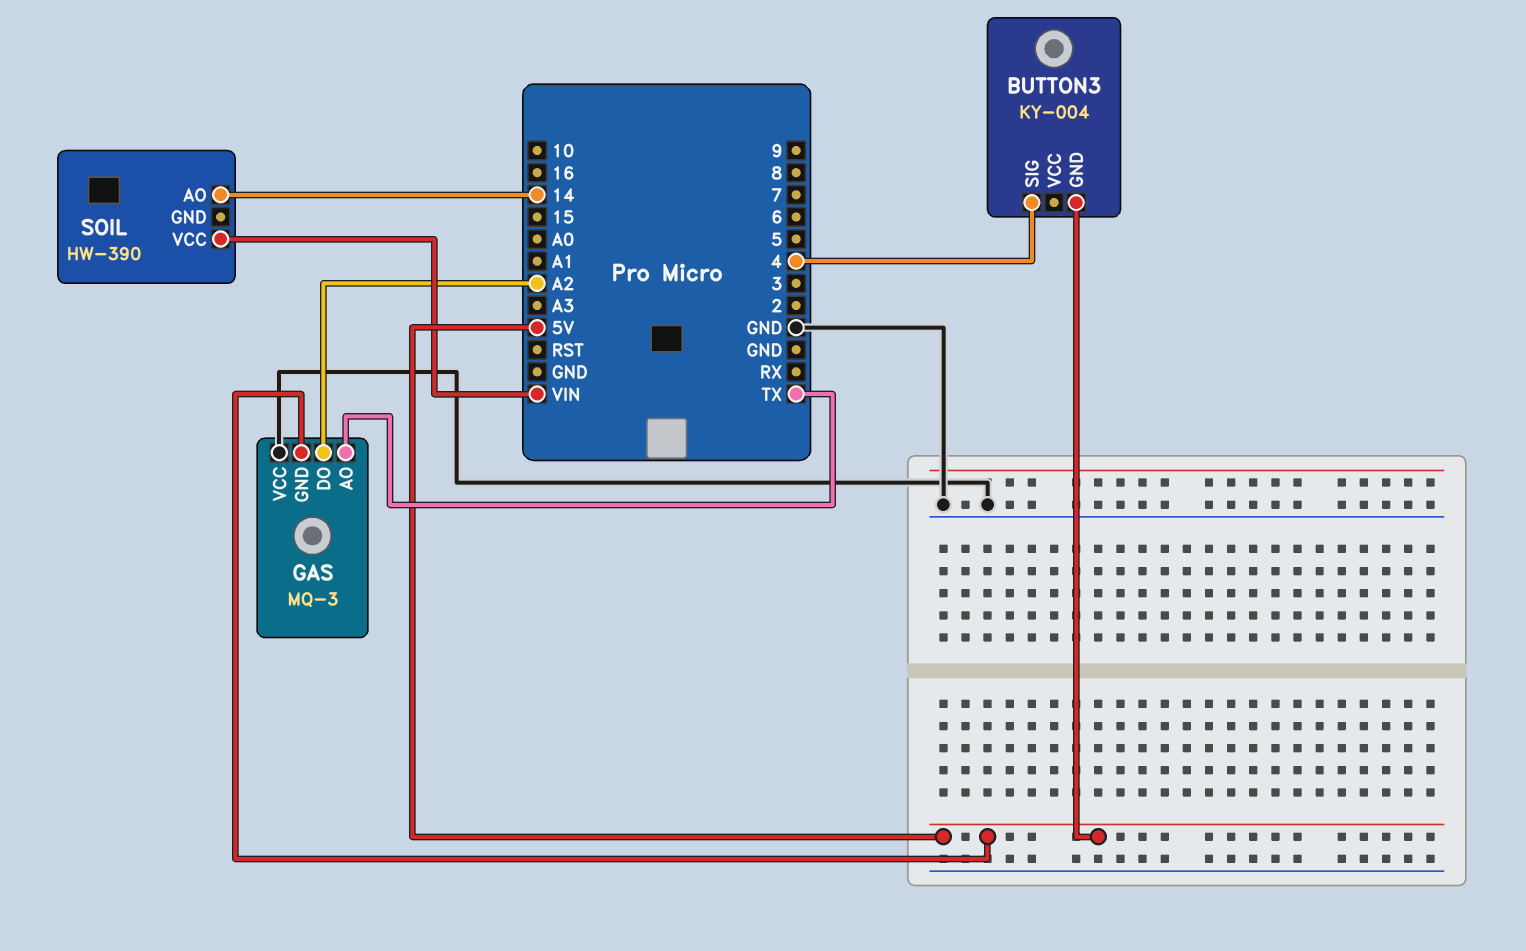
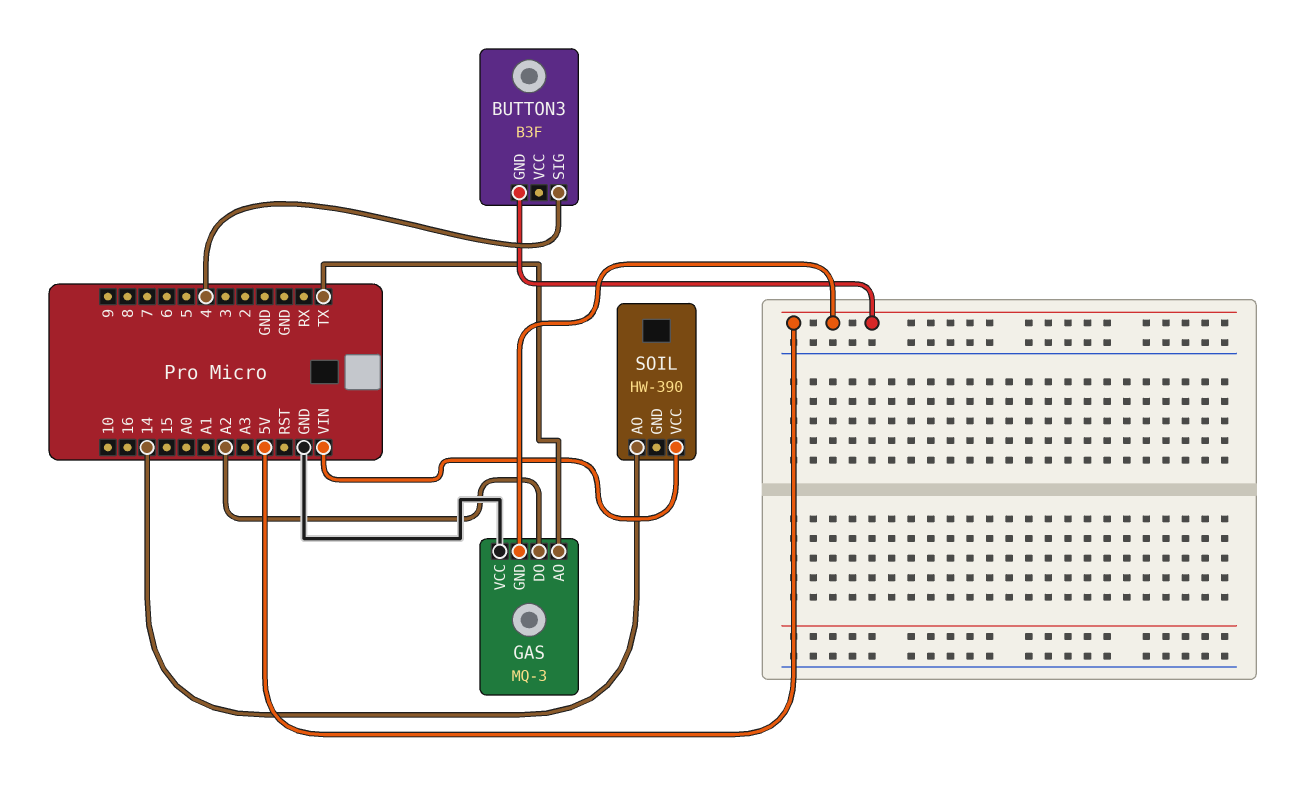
BUTTON3: KY-004 -> B3F

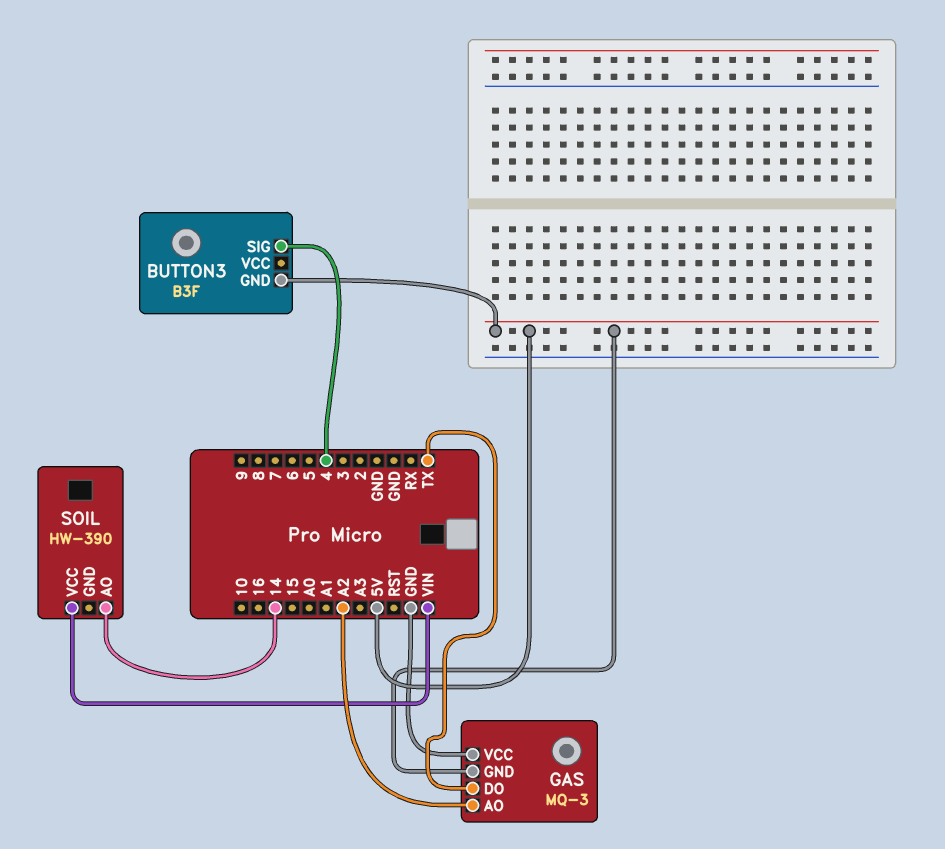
GAS pin AO: TX -> A2
GAS pin DO: A2 -> TX

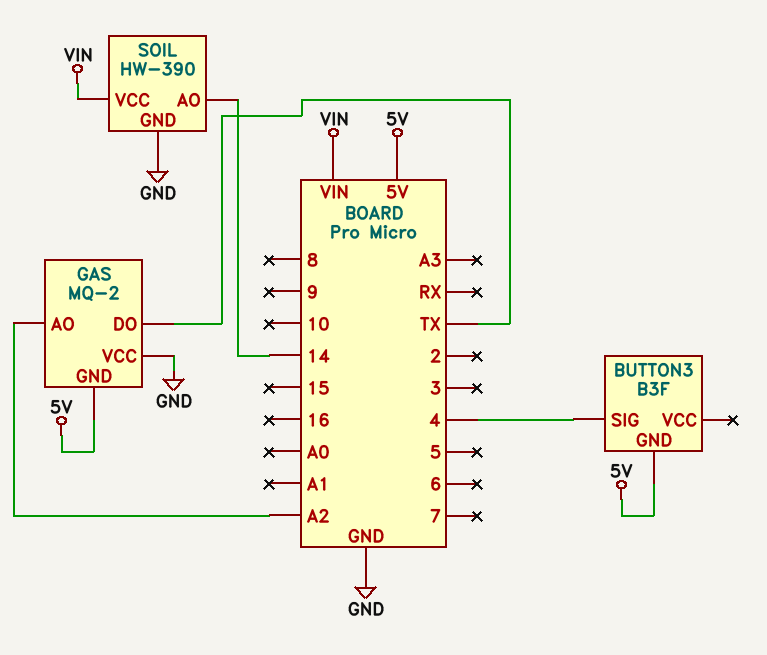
GAS: MQ-3 -> MQ-2
SOIL pin GND: none -> GND

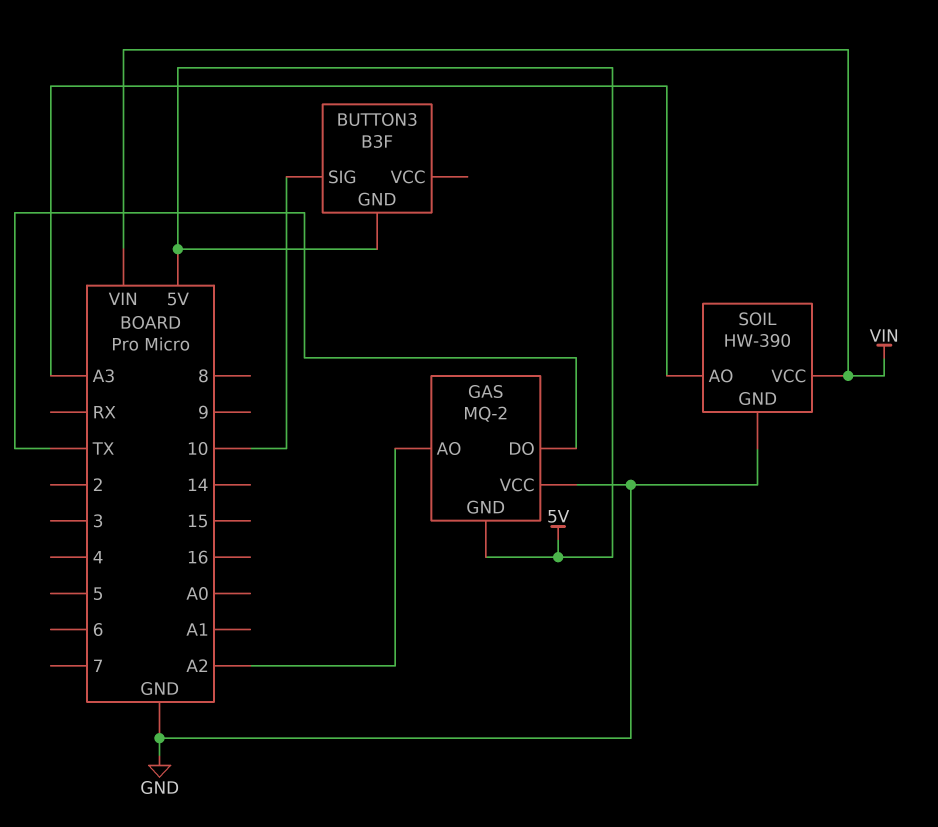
BUTTON3 pin SIG: 4 -> 10
SOIL pin AO: 14 -> A3

